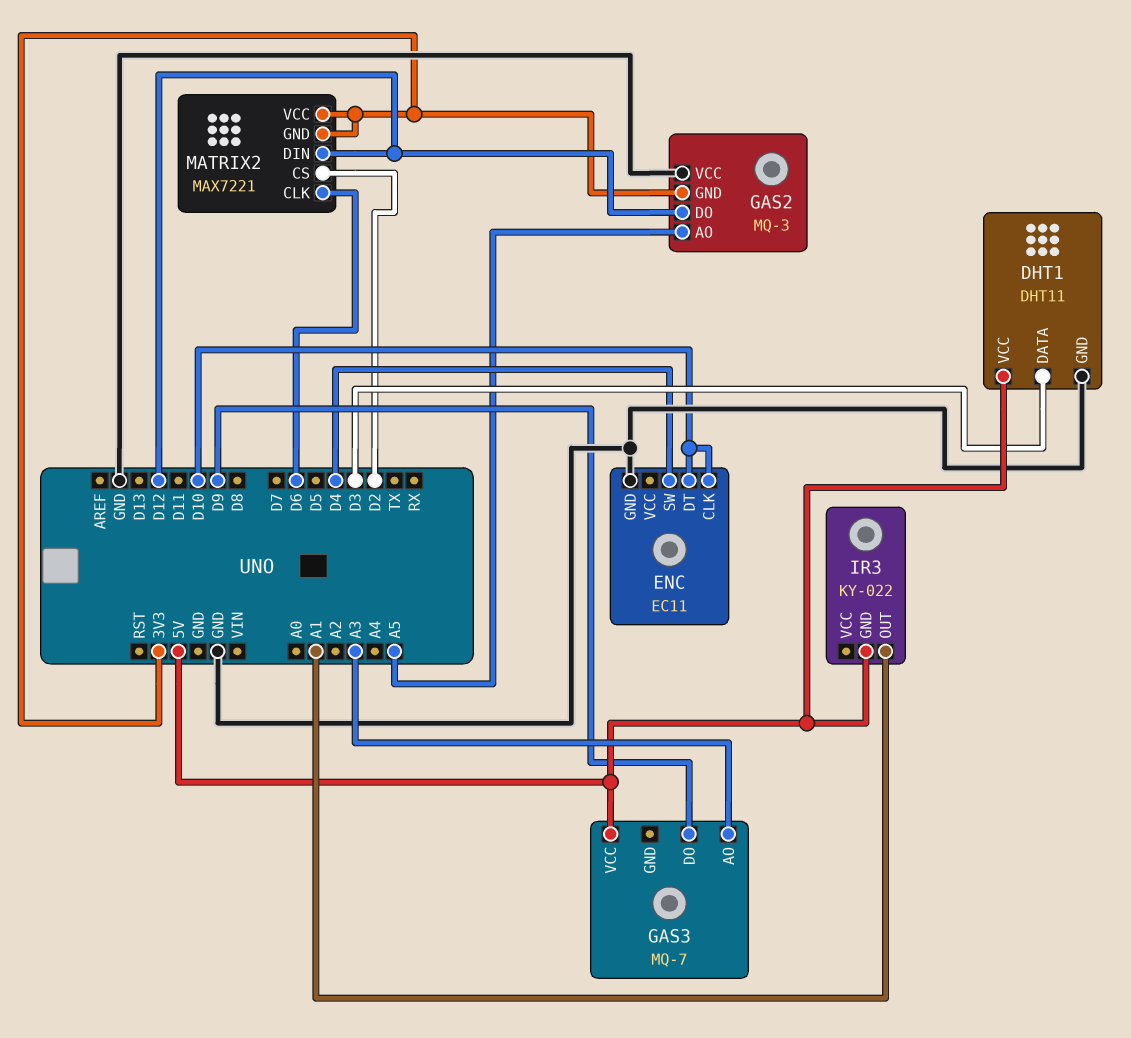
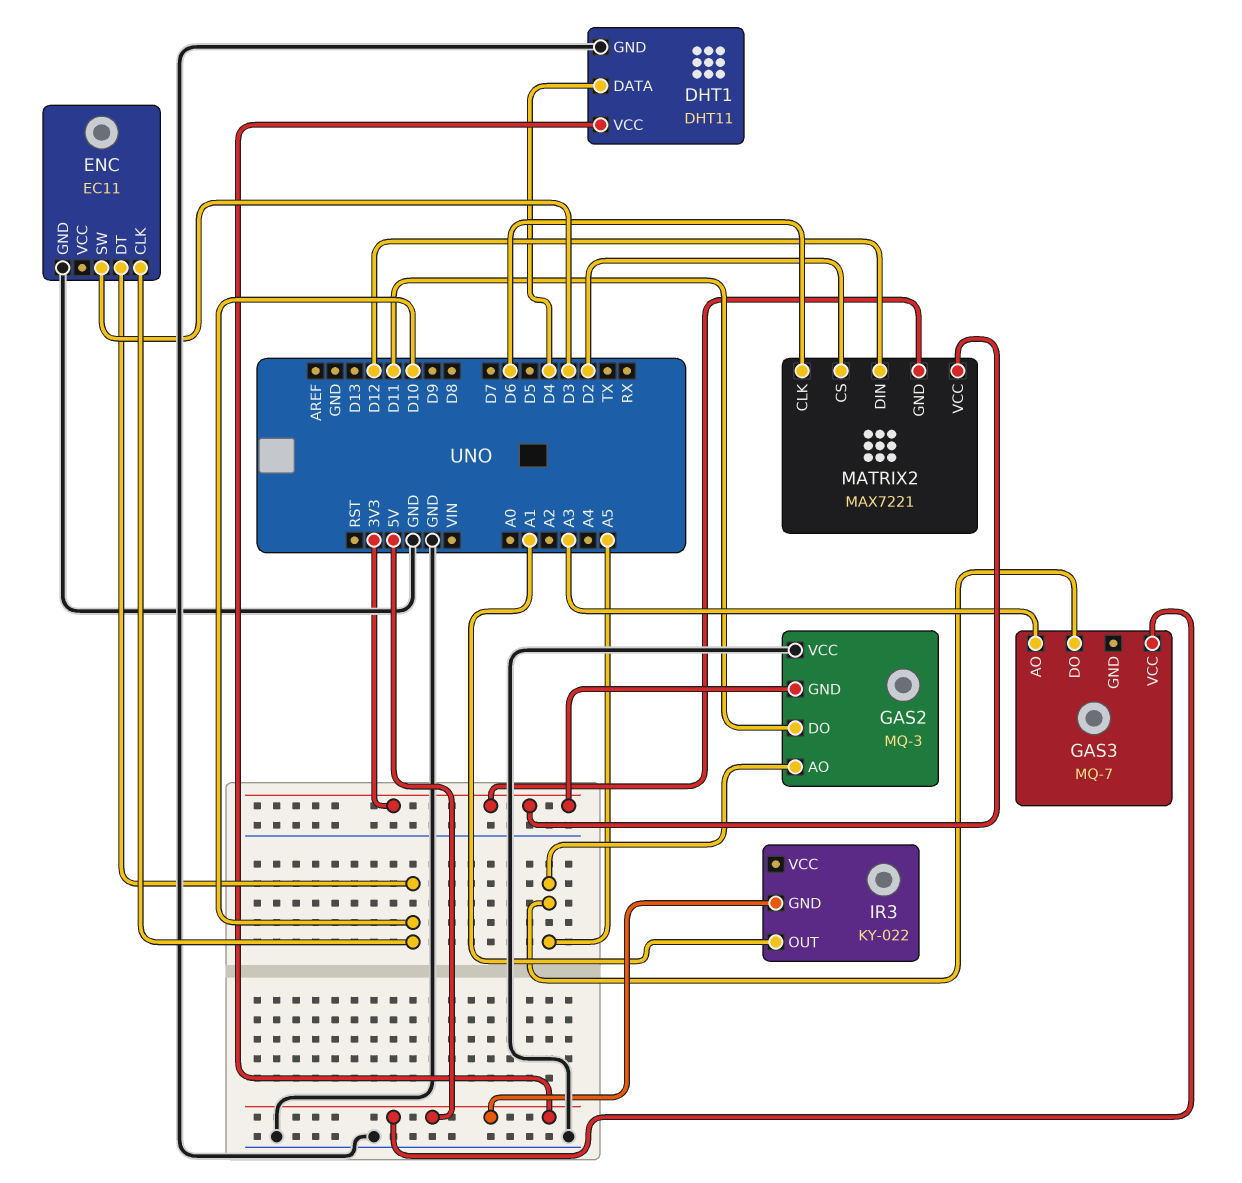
DHT1 pin DATA: D3 -> D4
ENC pin SW: D4 -> D3
GAS2 pin DO: D12 -> D11
GAS3 pin DO: D9 -> A5

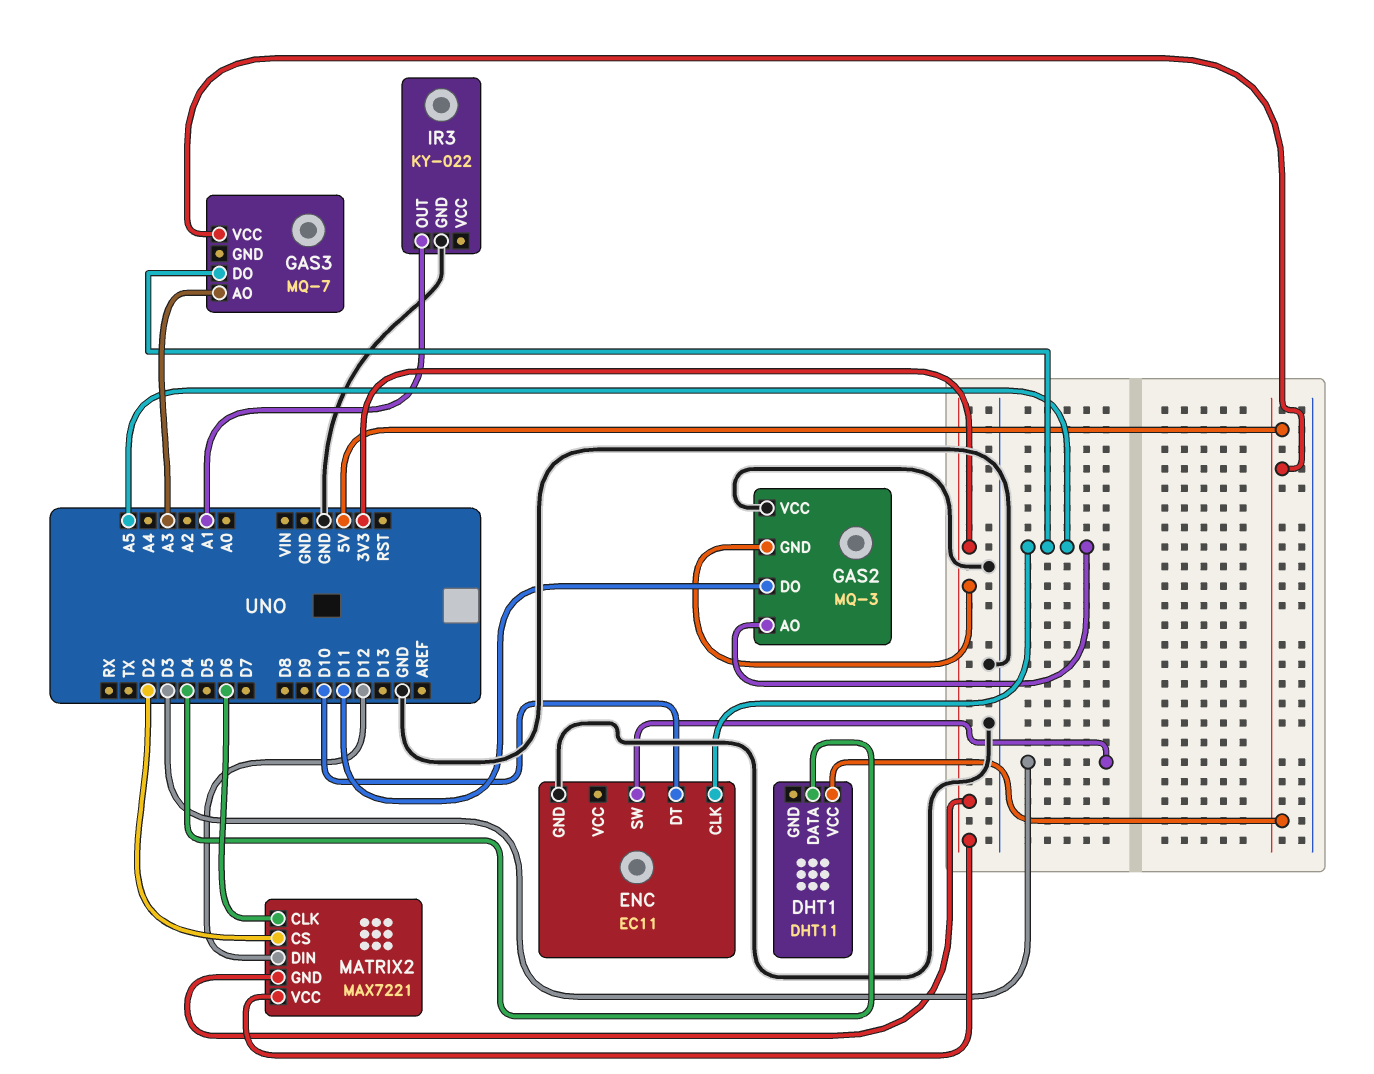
DHT1 pin GND: GND -> none
ENC pin CLK: D10 -> A5
IR3 pin GND: 5V -> GND

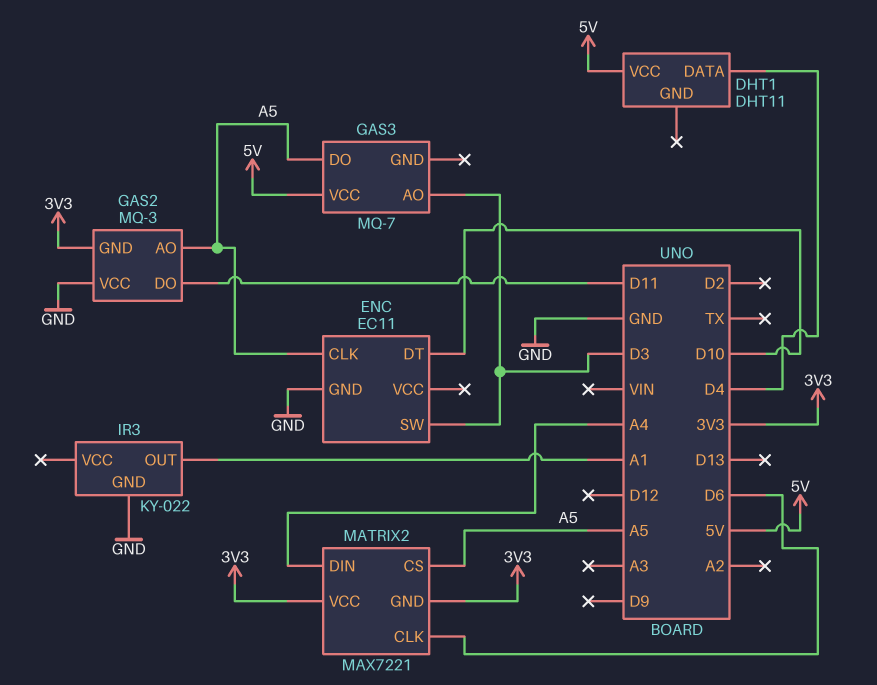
GAS3 pin AO: A3 -> D3
MATRIX2 pin CS: D2 -> A5
MATRIX2 pin DIN: D12 -> A4

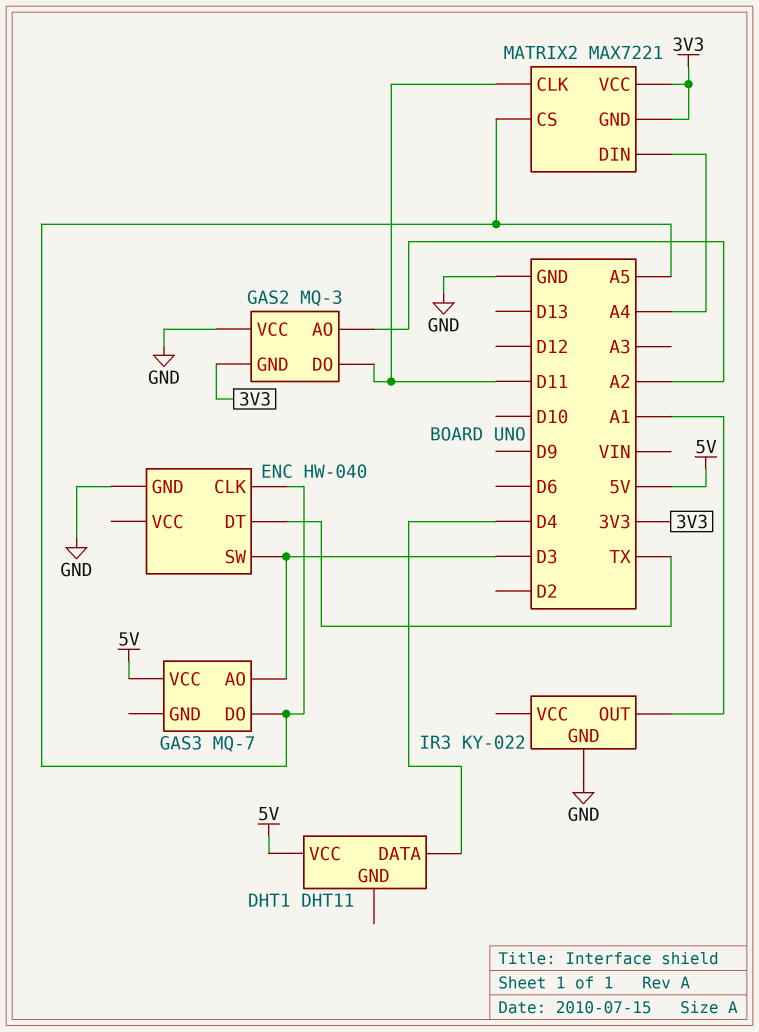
ENC: EC11 -> HW-040
ENC pin DT: D10 -> TX
GAS2 pin AO: A5 -> A2
MATRIX2 pin CLK: D6 -> D11

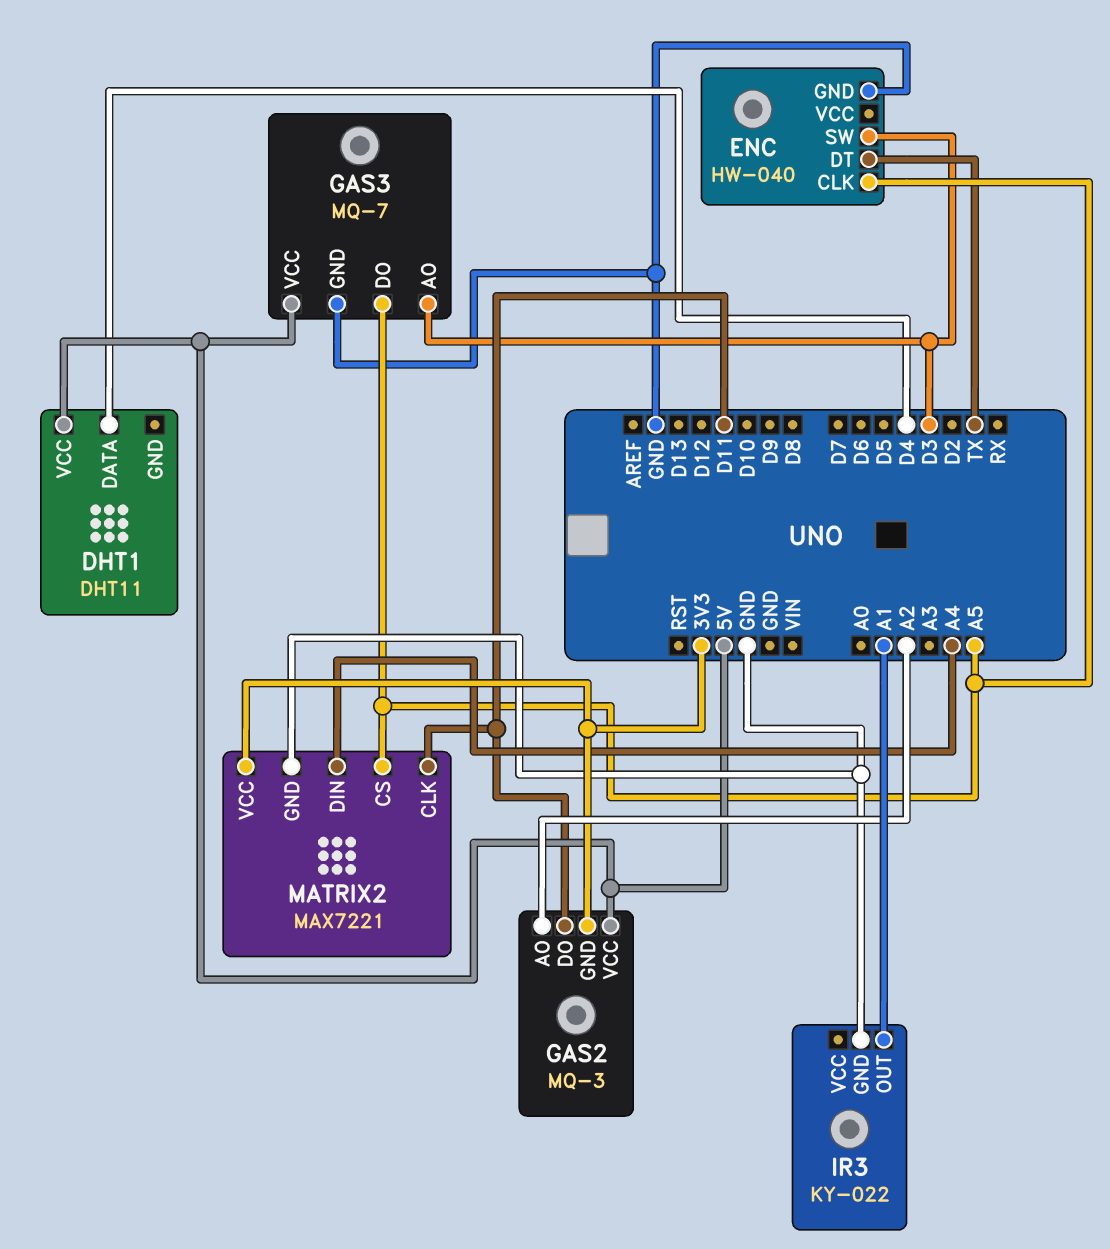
GAS2 pin VCC: GND -> 5V
GAS3 pin GND: none -> GND
MATRIX2 pin GND: 3V3 -> GND

